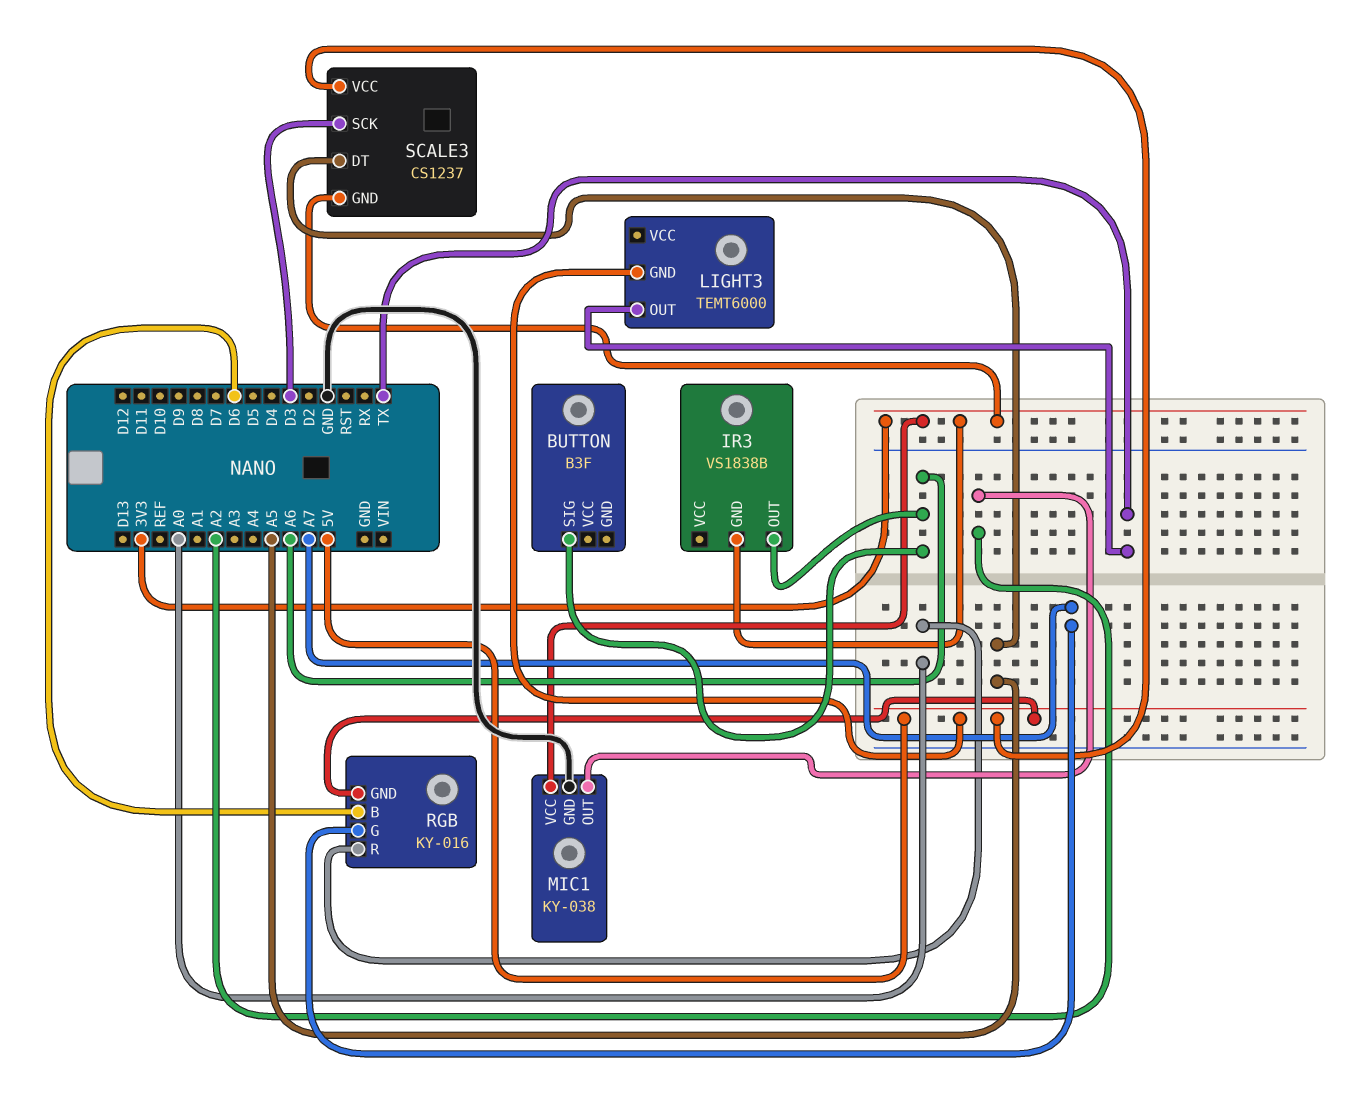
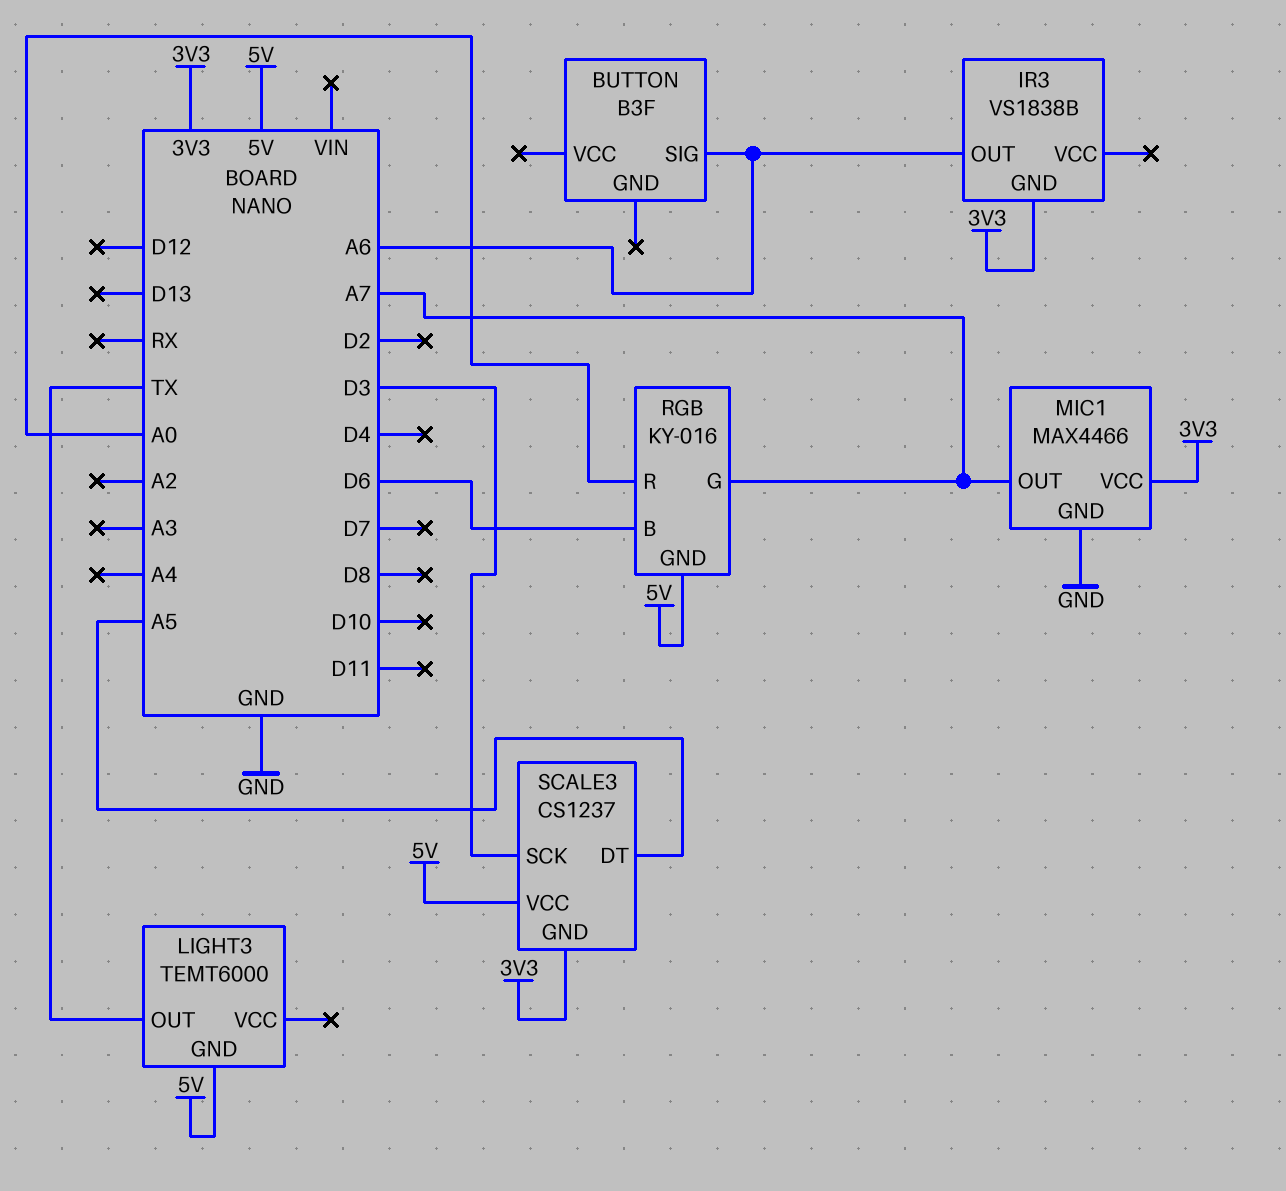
MIC1: KY-038 -> MAX4466
MIC1 pin OUT: A2 -> A7

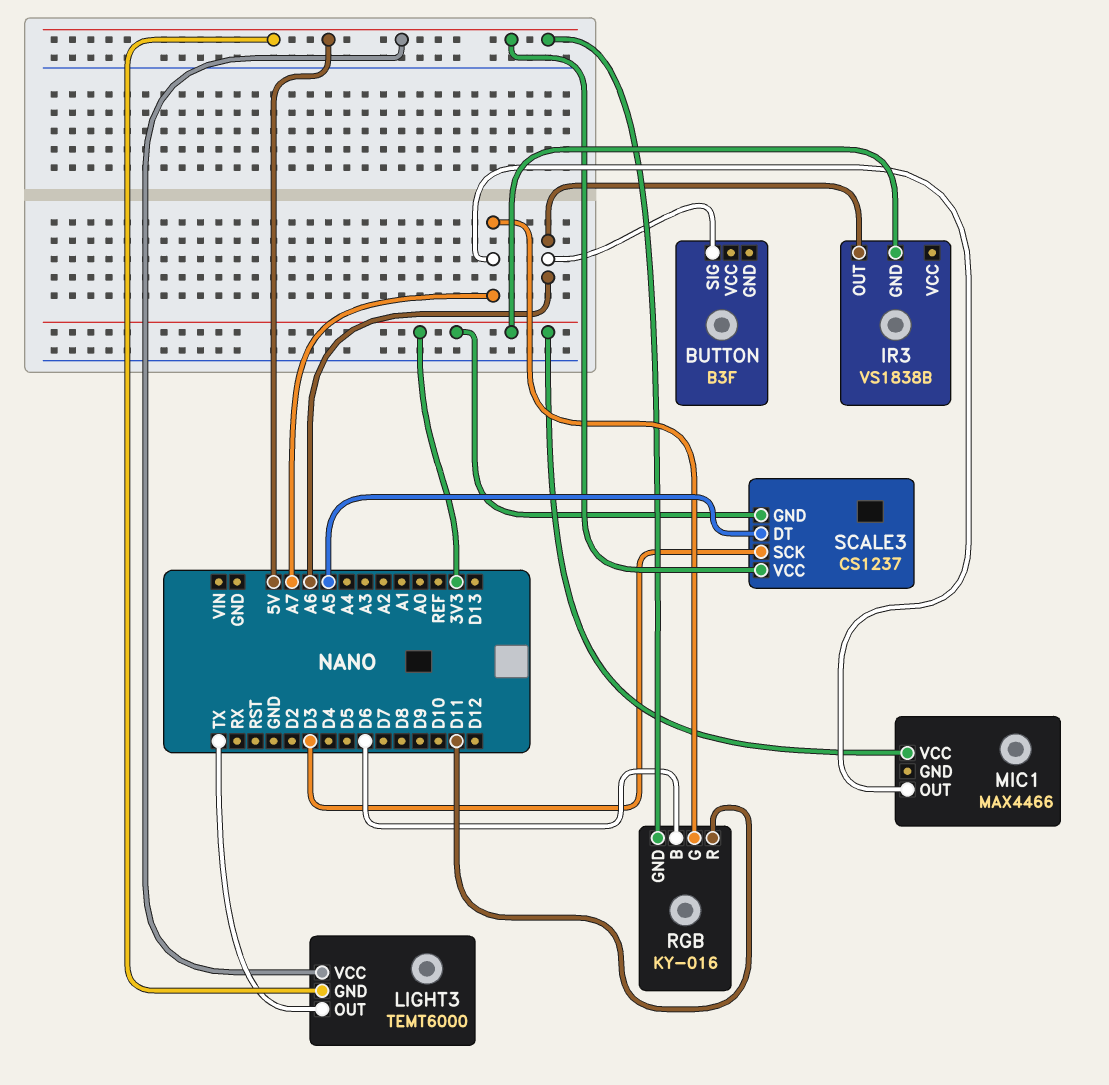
LIGHT3 pin VCC: none -> 5V
MIC1 pin GND: GND -> none
RGB pin R: A0 -> D11

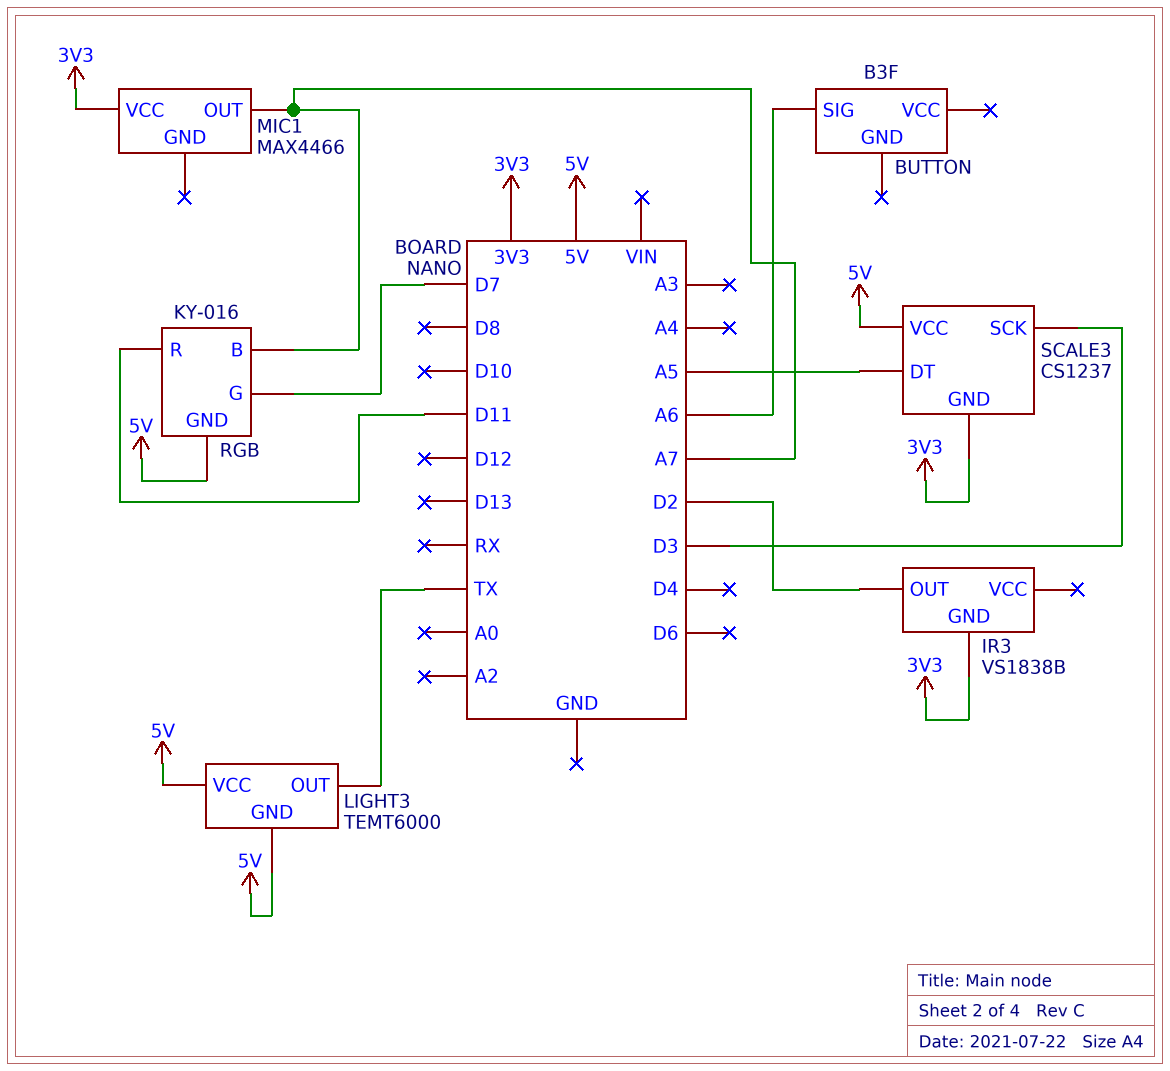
IR3 pin OUT: A6 -> D2
RGB pin B: D6 -> A7
RGB pin G: A7 -> D7

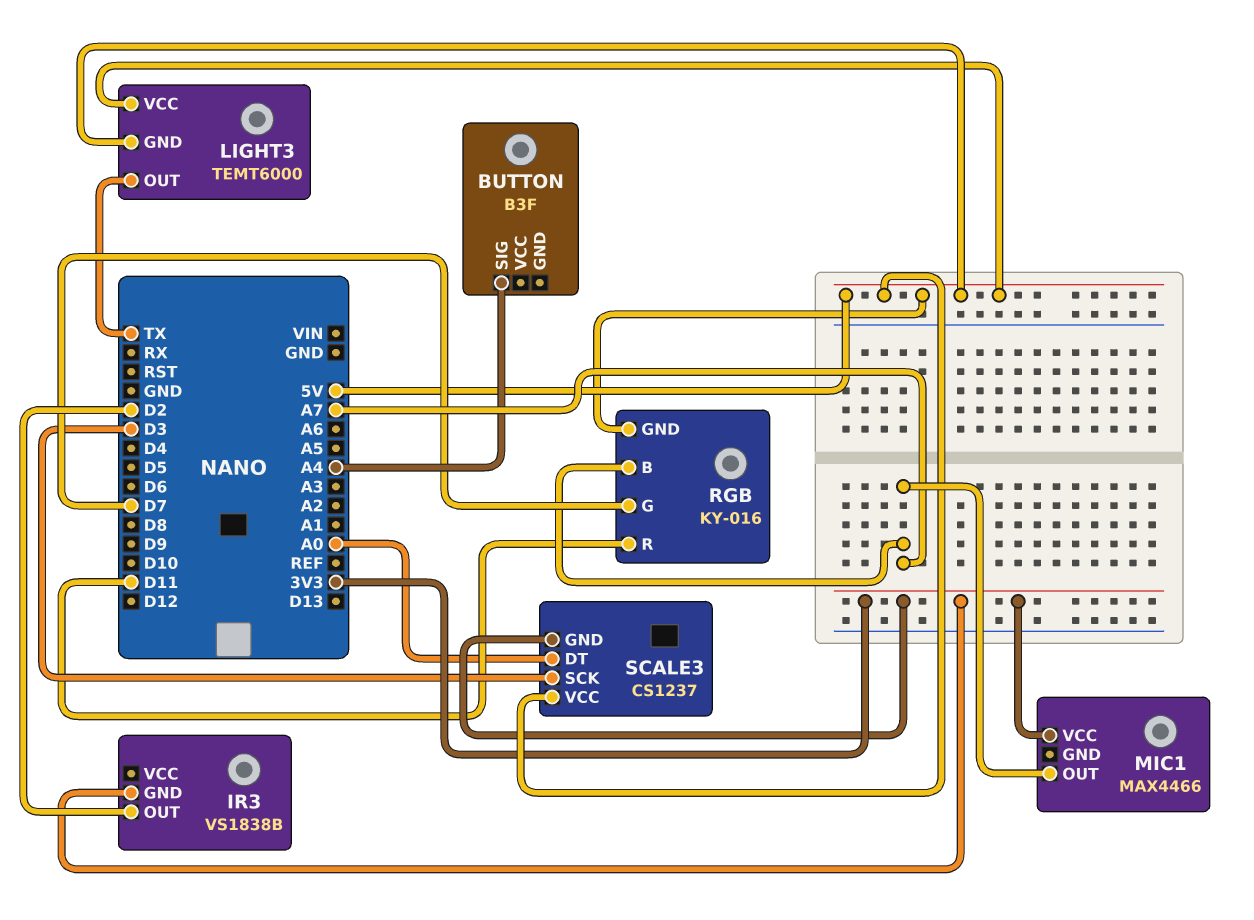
BUTTON pin SIG: A6 -> A4
SCALE3 pin DT: A5 -> A0

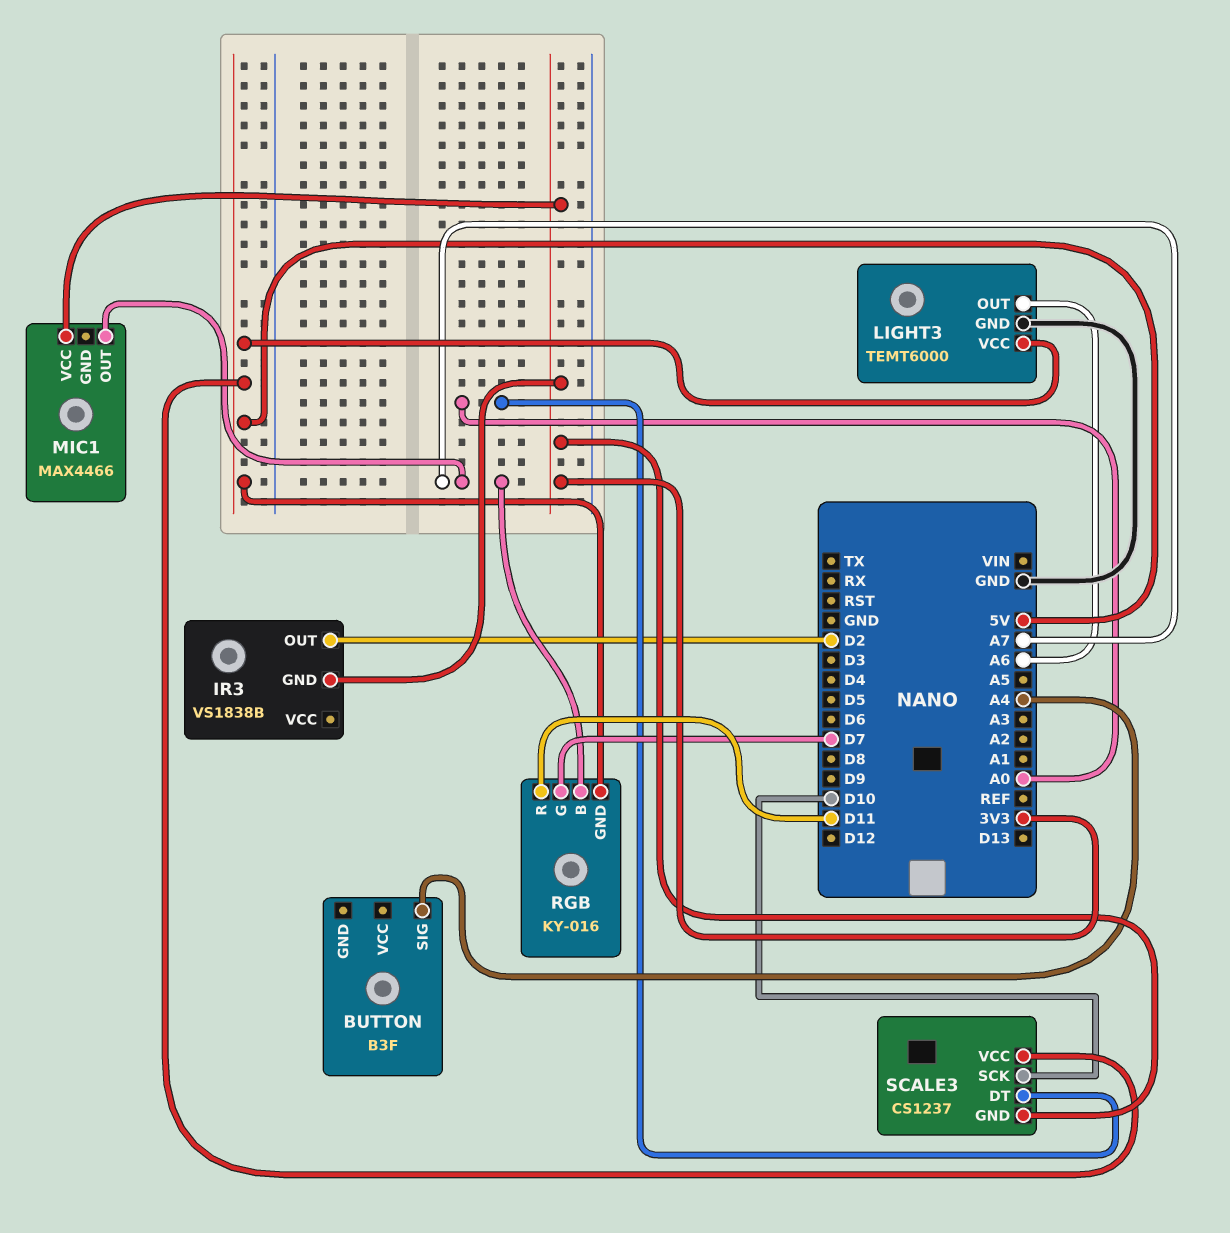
LIGHT3 pin GND: 5V -> GND
LIGHT3 pin OUT: TX -> A6
SCALE3 pin SCK: D3 -> D10

